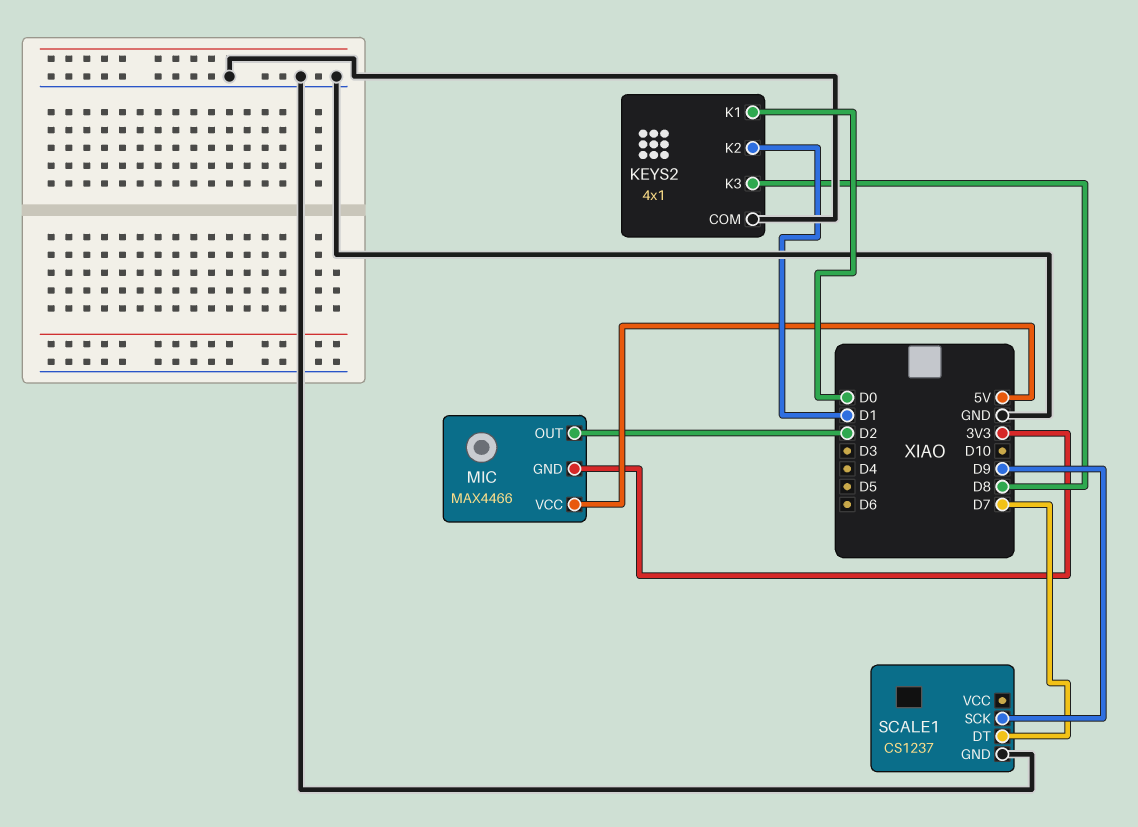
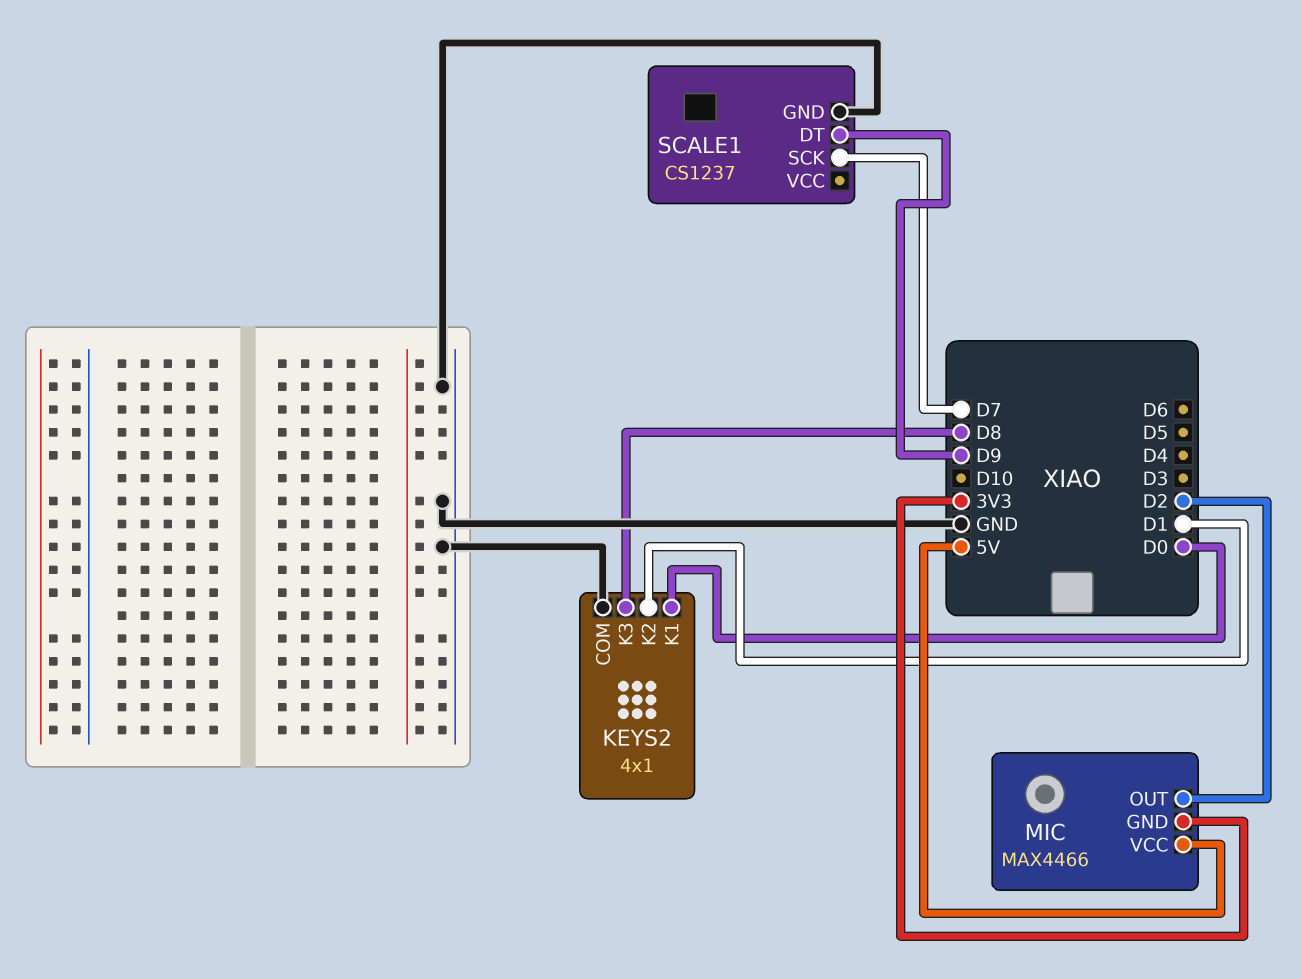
SCALE1 pin DT: D7 -> D9
SCALE1 pin SCK: D9 -> D7

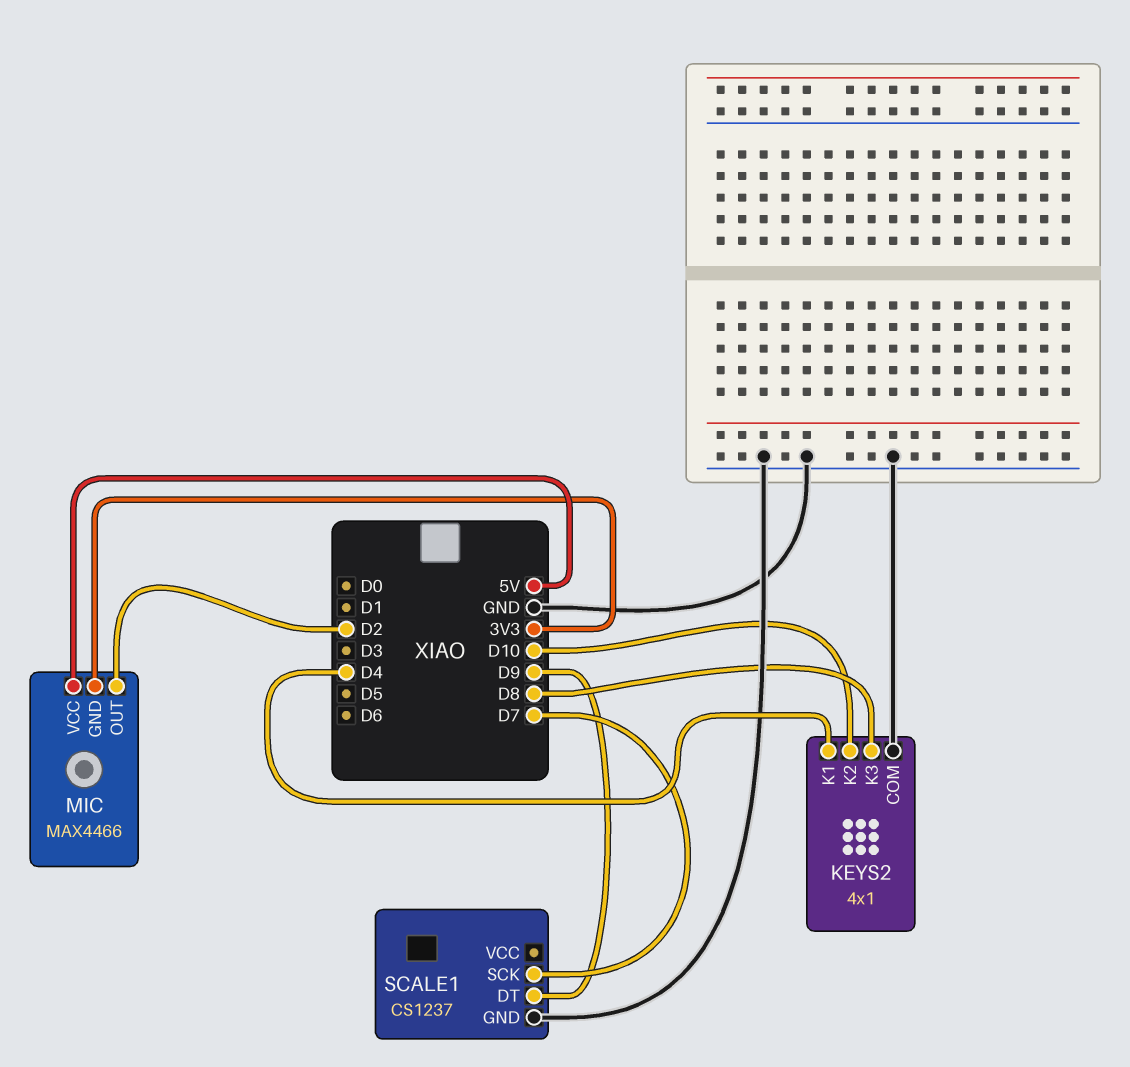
KEYS2 pin K1: D0 -> D4
KEYS2 pin K2: D1 -> D10

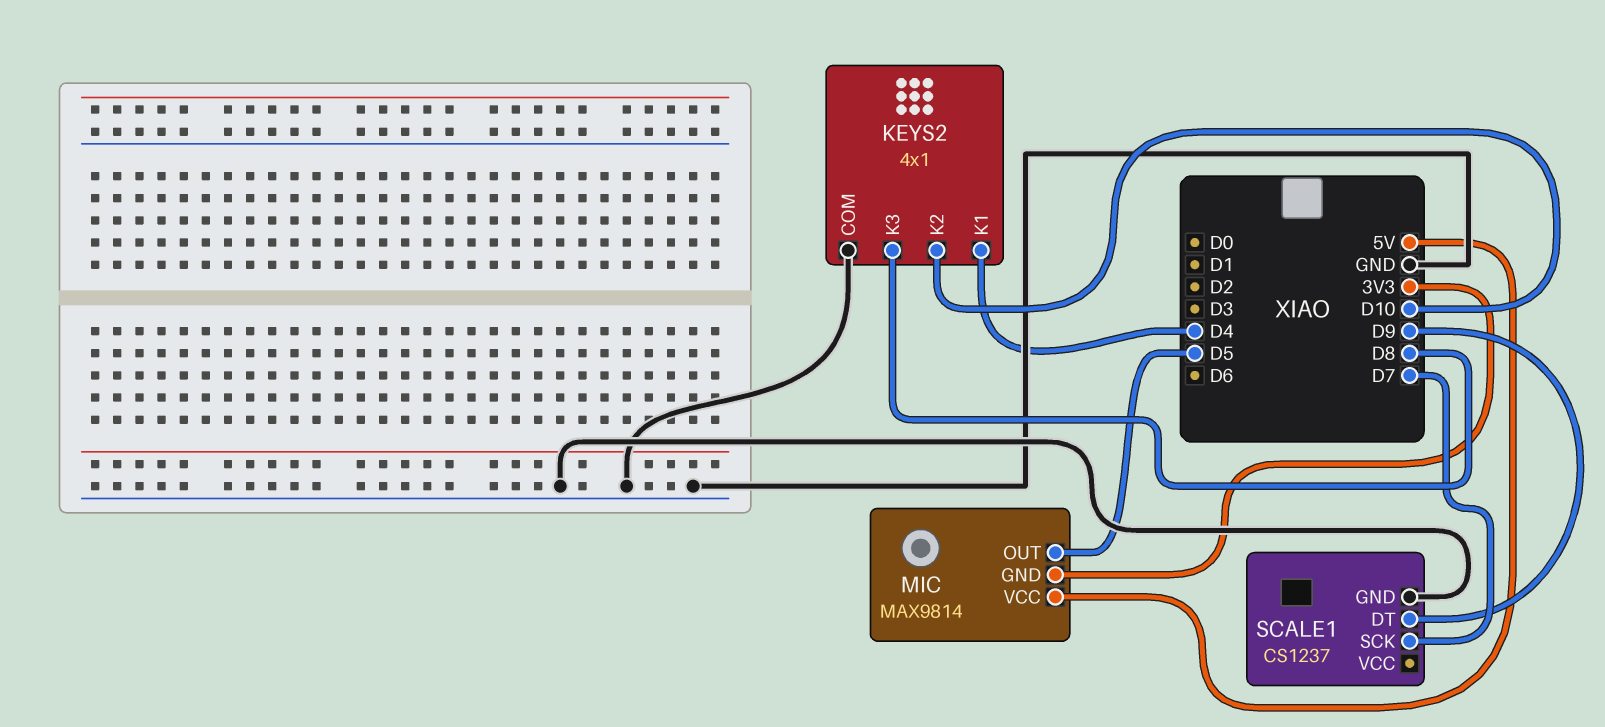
MIC: MAX4466 -> MAX9814
MIC pin OUT: D2 -> D5

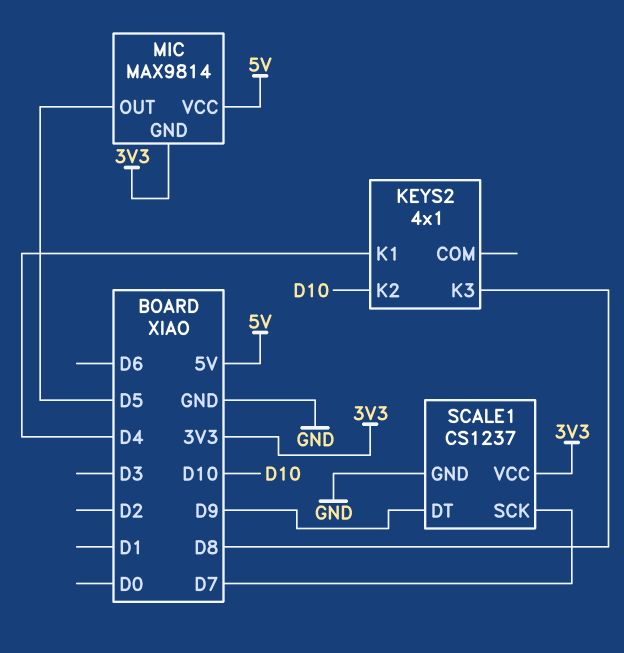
KEYS2 pin COM: GND -> none
SCALE1 pin VCC: none -> 3V3

